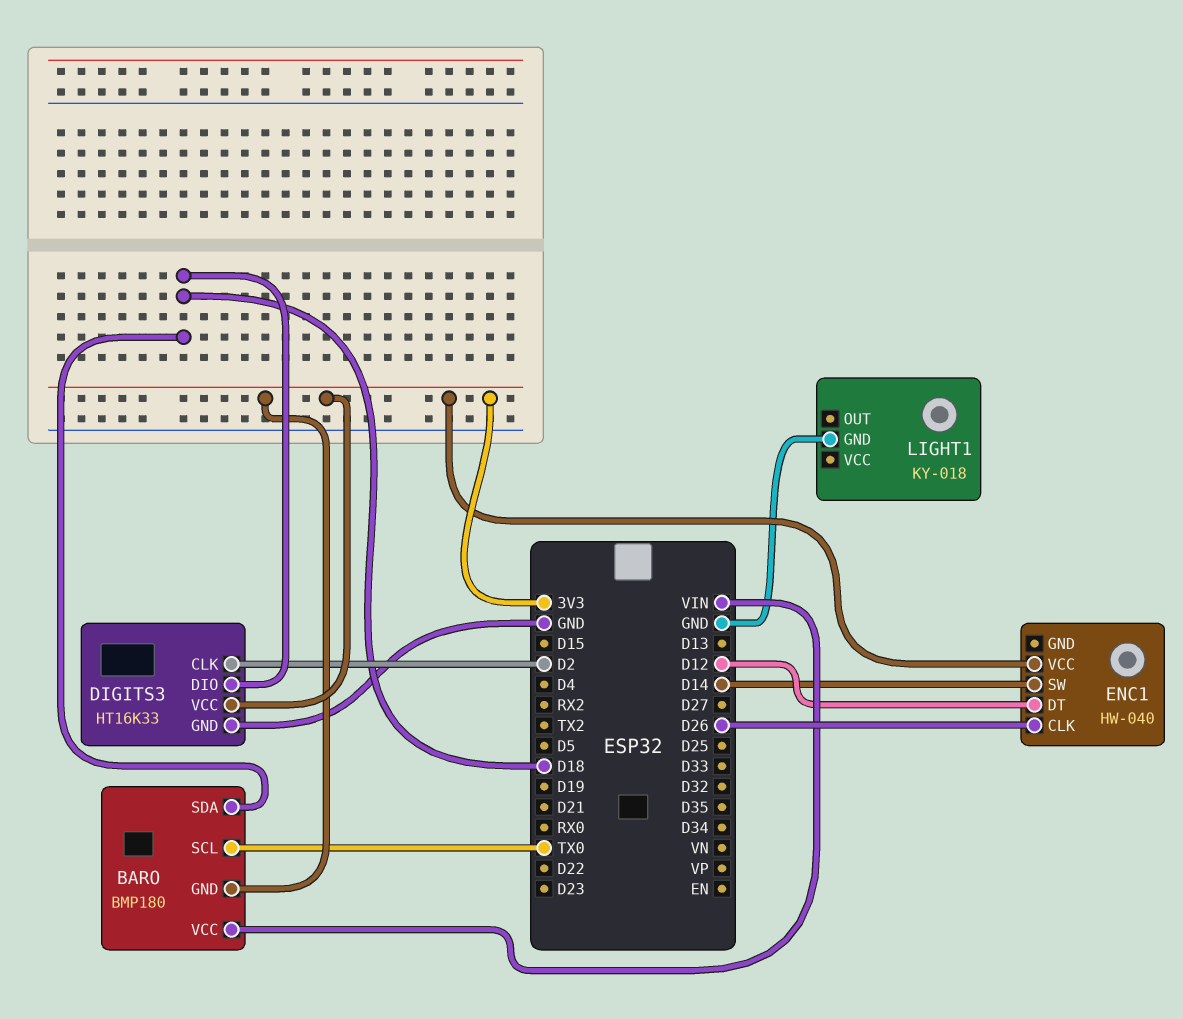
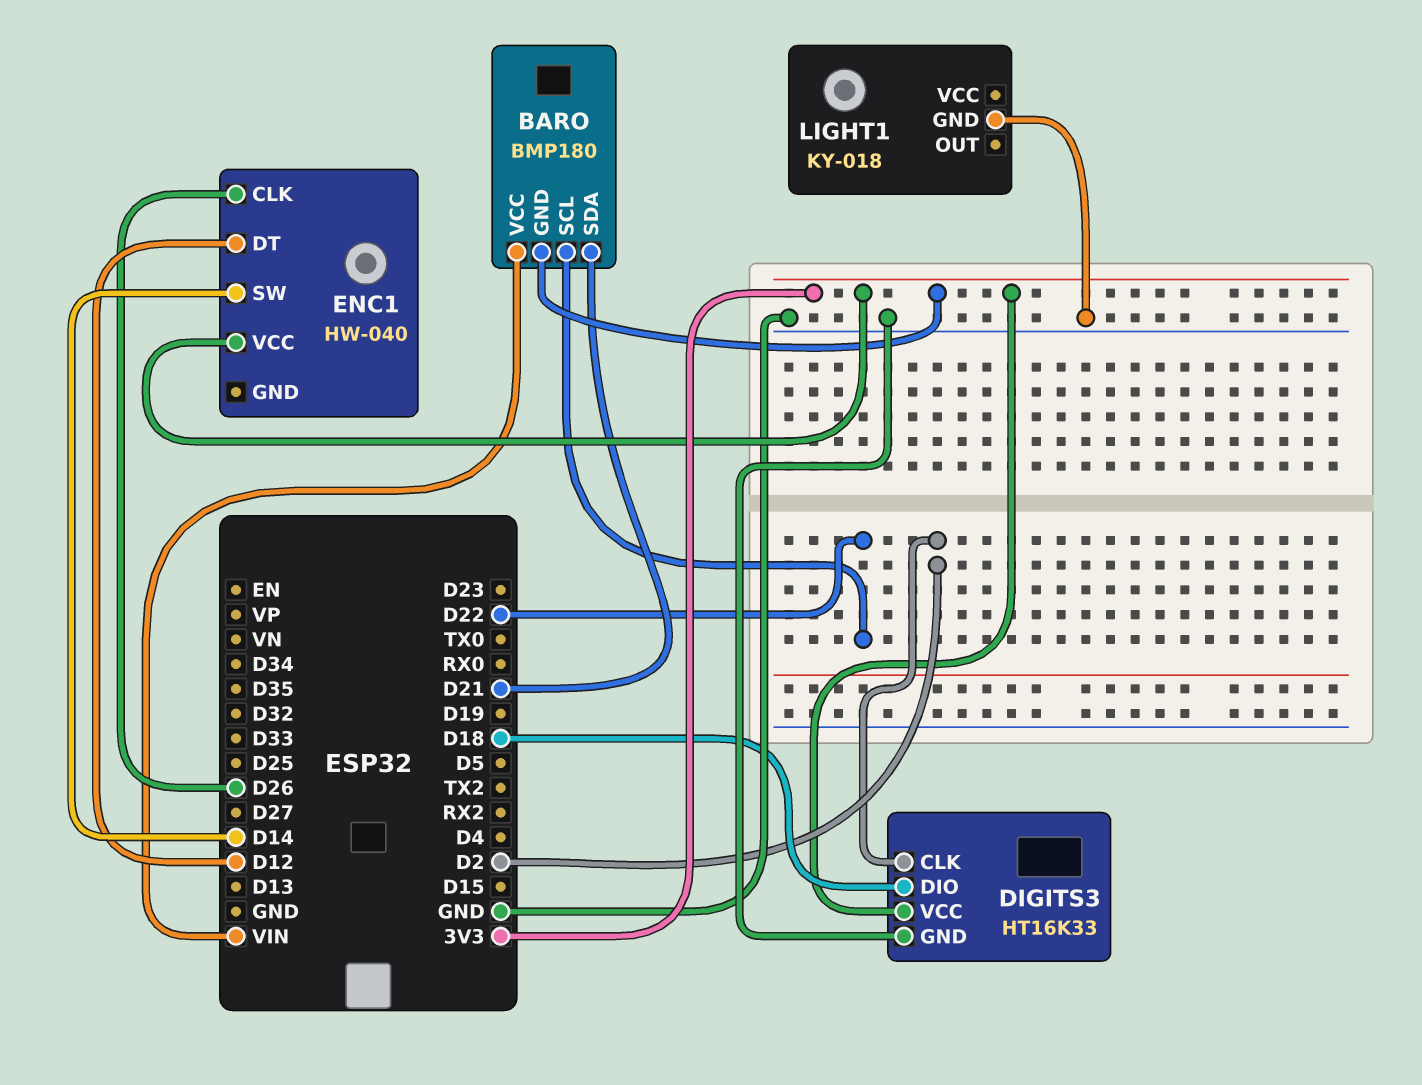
BARO pin SCL: TX0 -> D22
BARO pin SDA: D18 -> D21

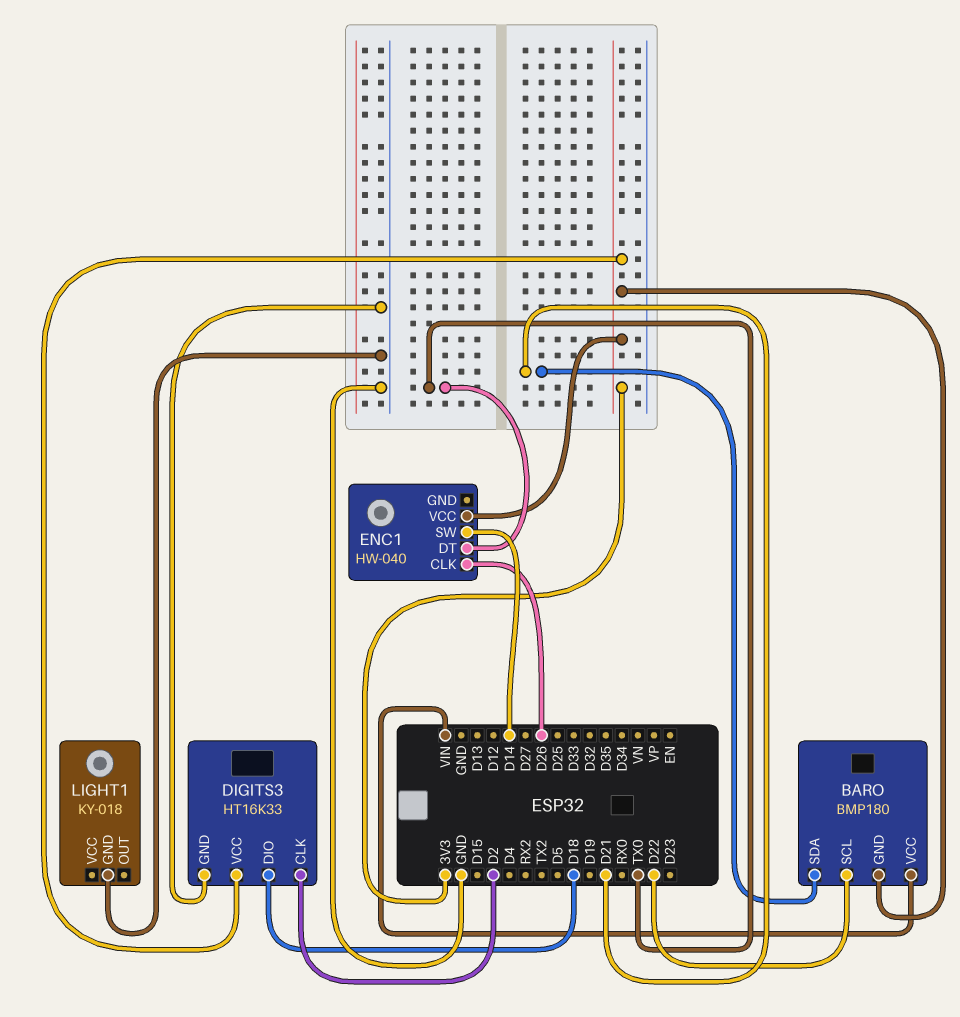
ENC1 pin DT: D12 -> TX0

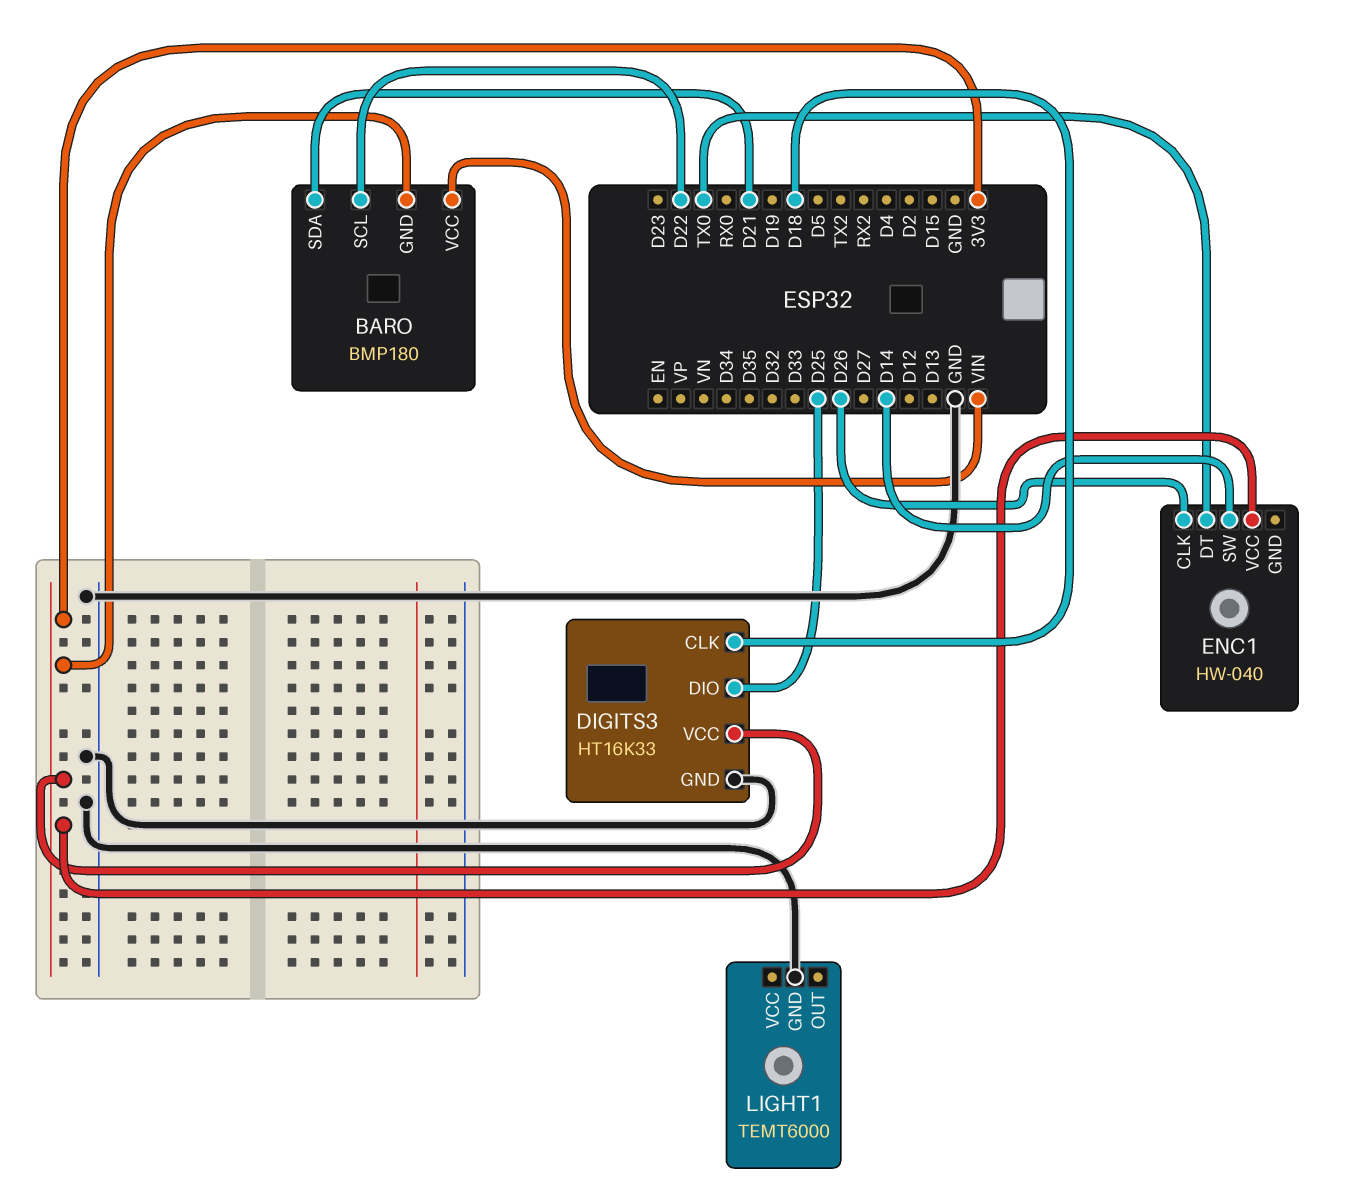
DIGITS3 pin CLK: D2 -> D18
DIGITS3 pin DIO: D18 -> D25
LIGHT1: KY-018 -> TEMT6000

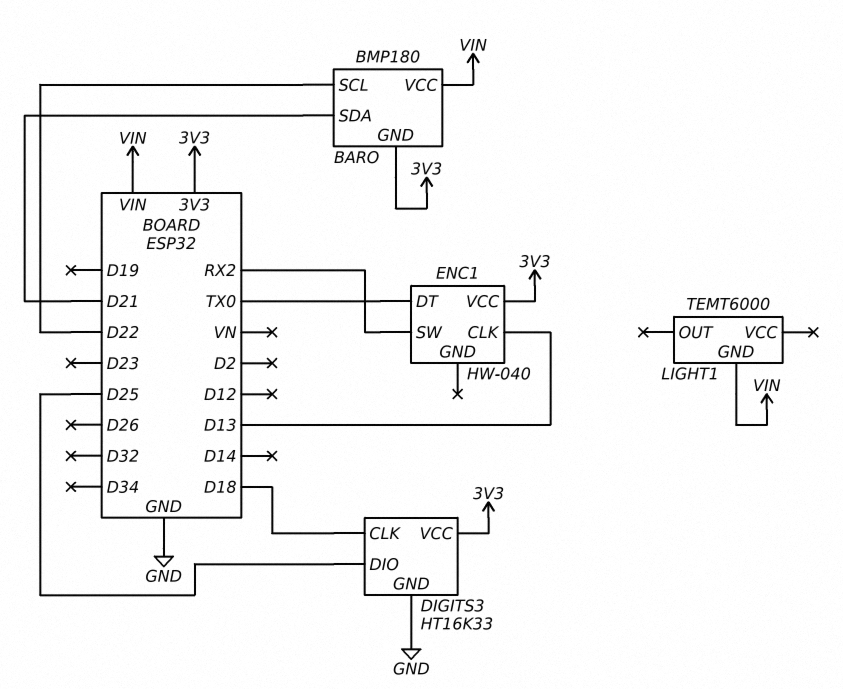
ENC1 pin CLK: D26 -> D13
ENC1 pin SW: D14 -> RX2
LIGHT1 pin GND: GND -> VIN

